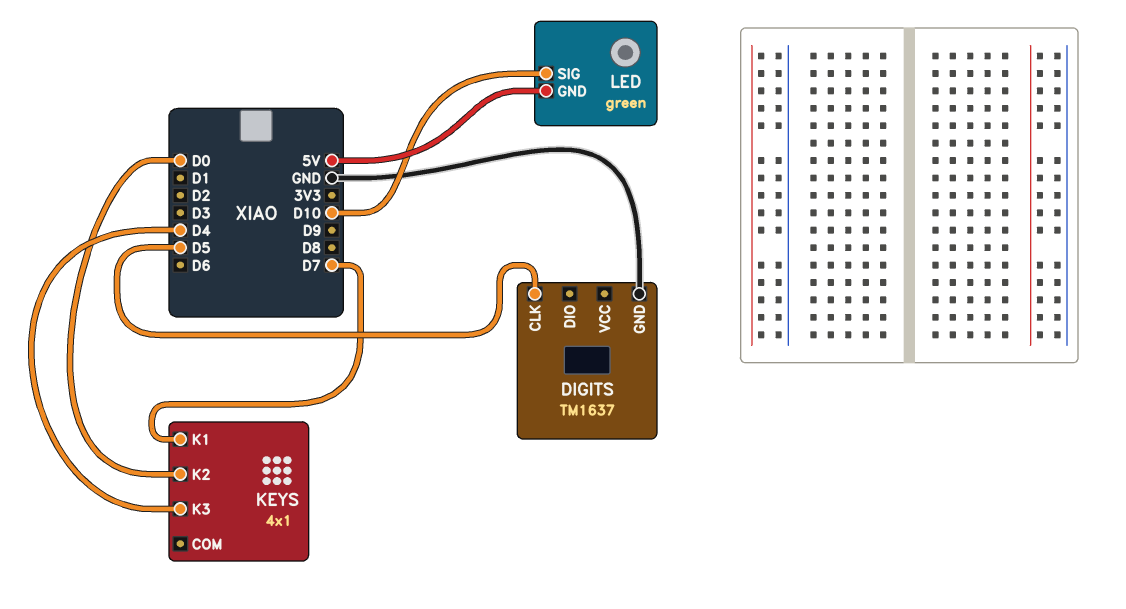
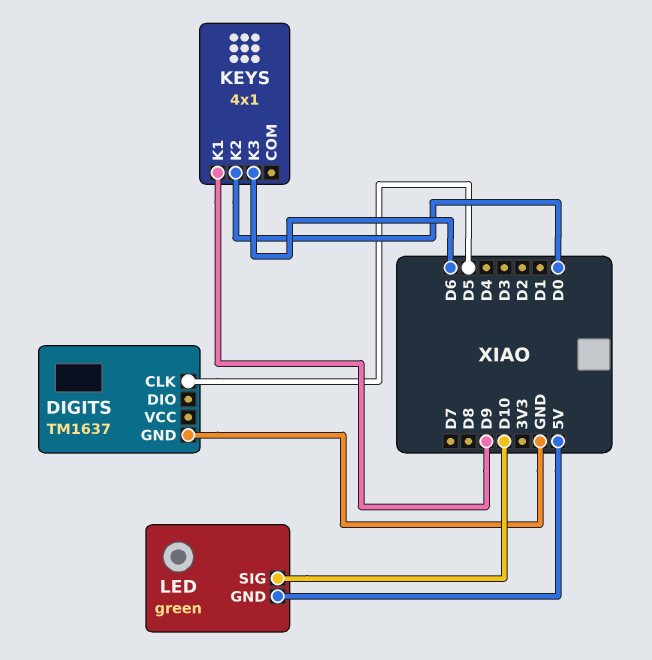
KEYS pin K1: D7 -> D9
KEYS pin K3: D4 -> D6

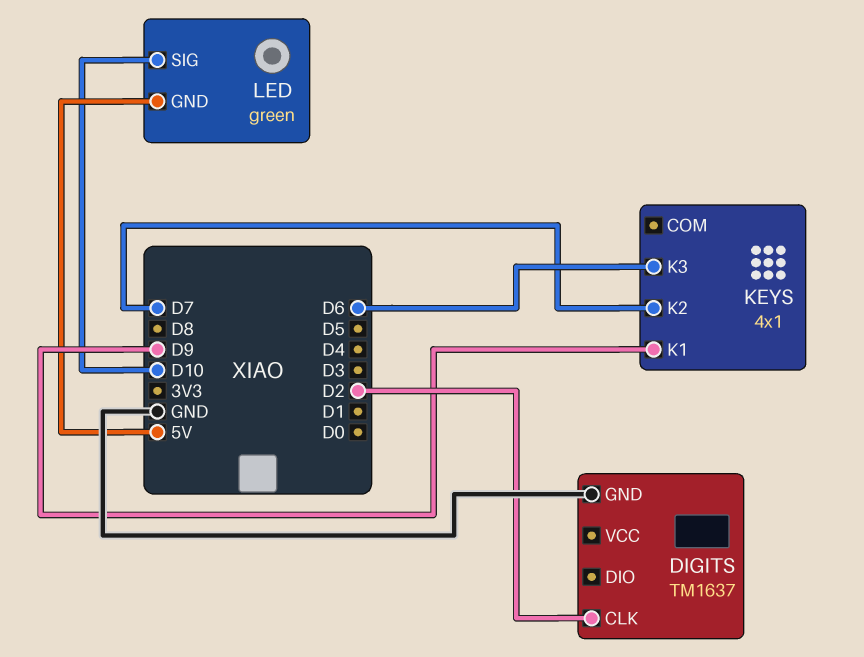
DIGITS pin CLK: D5 -> D2
KEYS pin K2: D0 -> D7

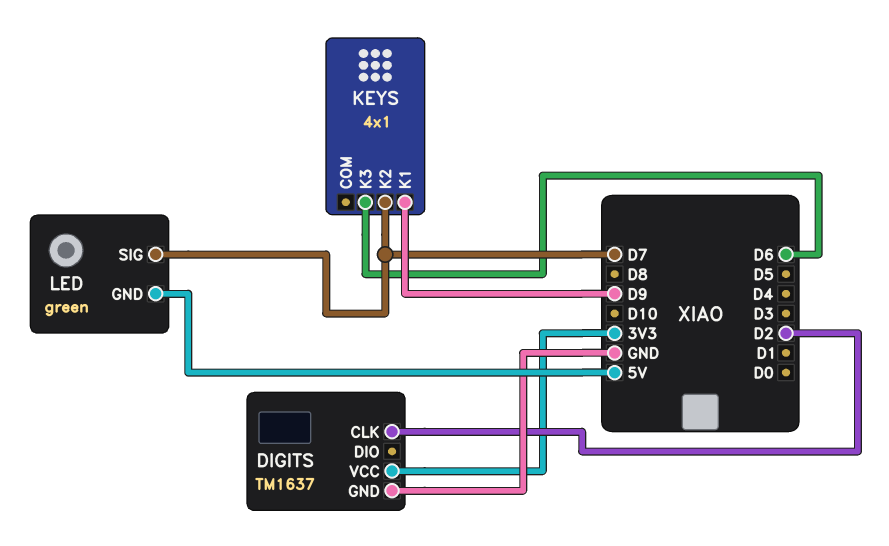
DIGITS pin VCC: none -> 3V3
LED pin SIG: D10 -> D7

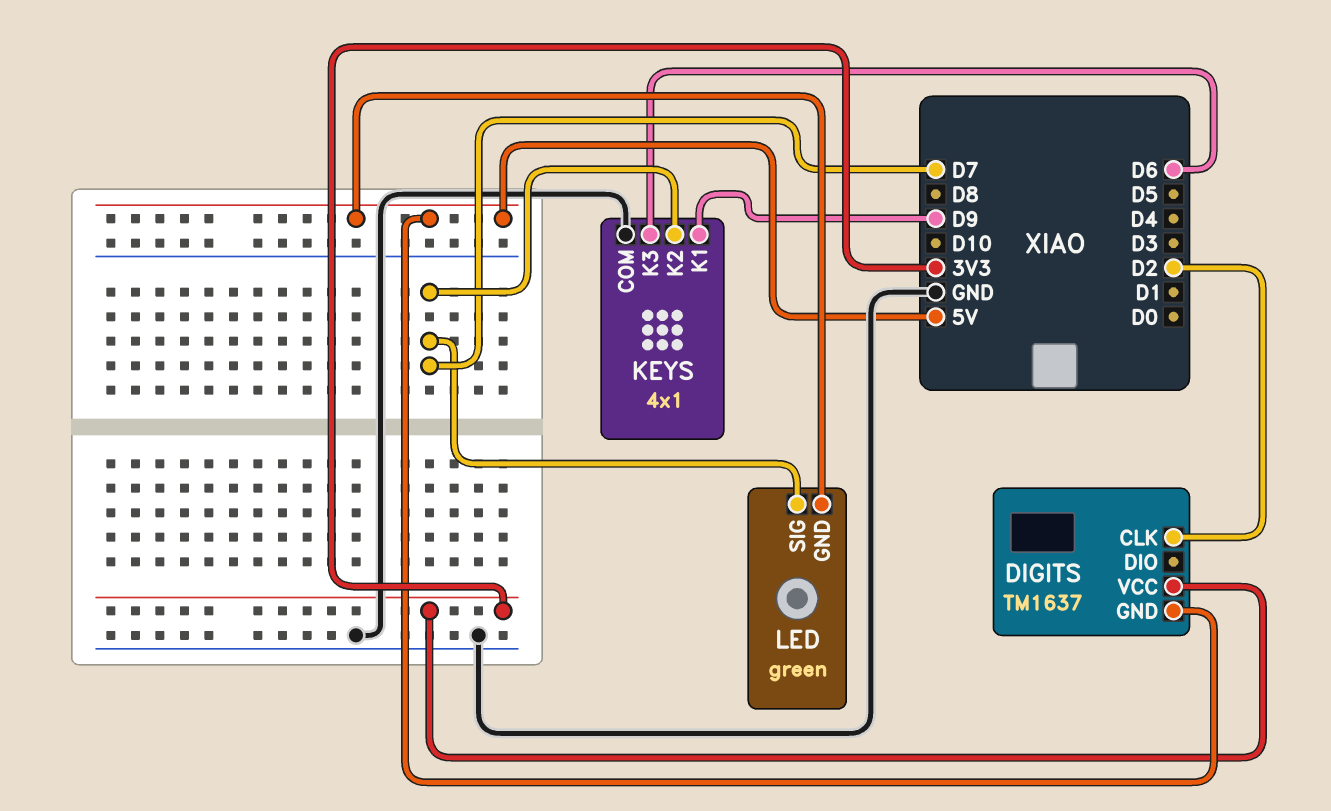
DIGITS pin GND: GND -> 5V
KEYS pin COM: none -> GND

